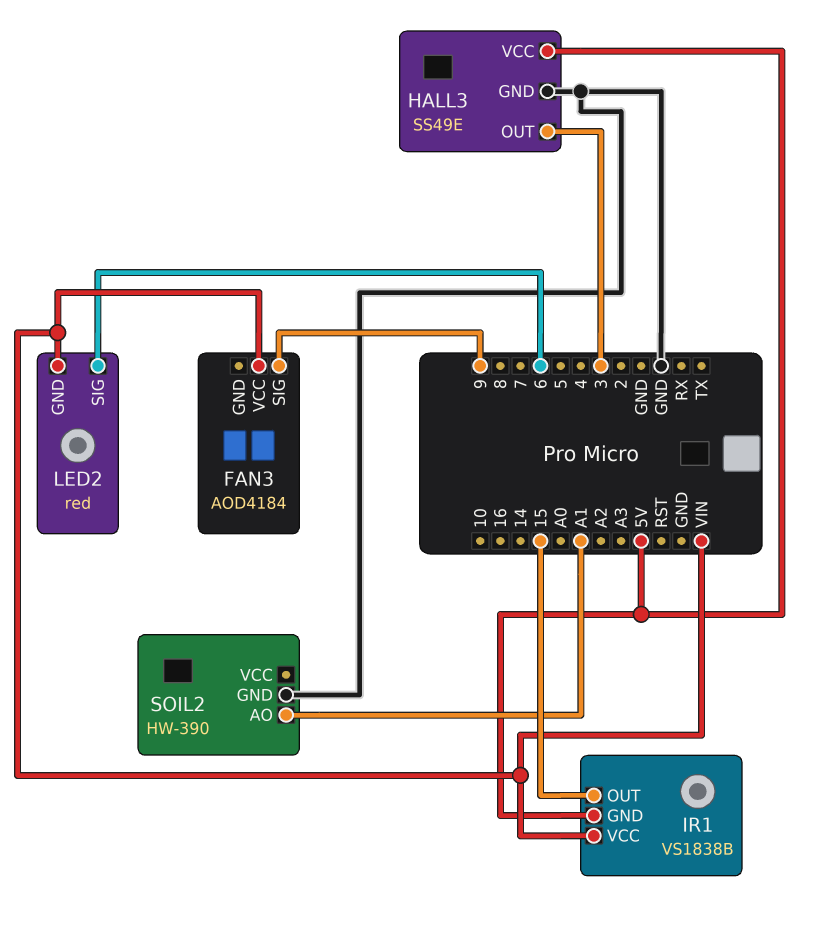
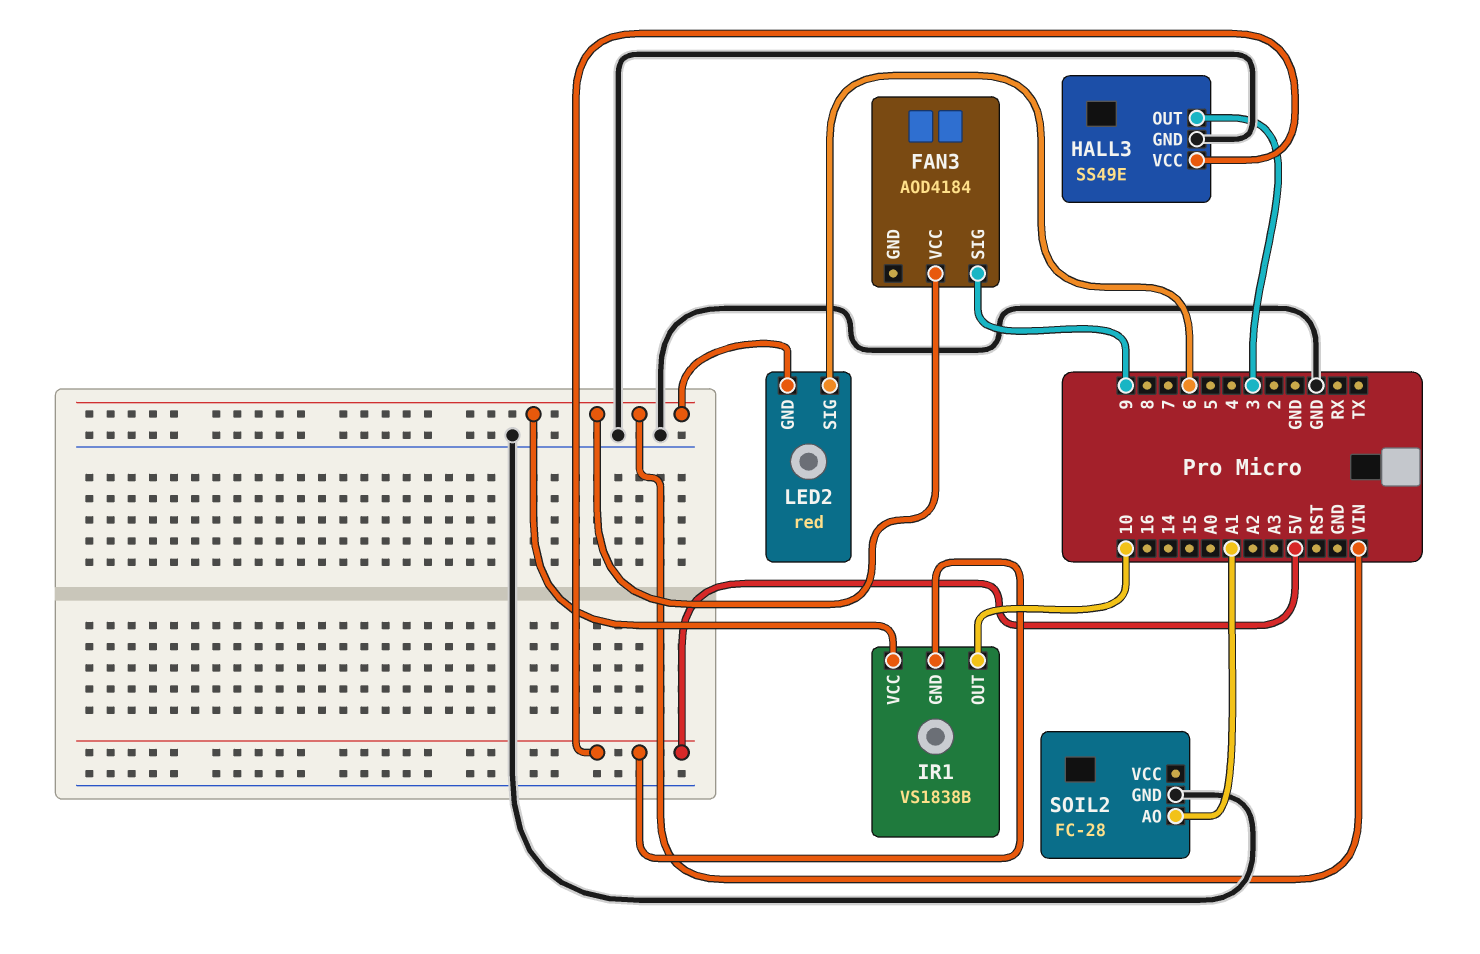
IR1 pin OUT: 15 -> 10
SOIL2: HW-390 -> FC-28

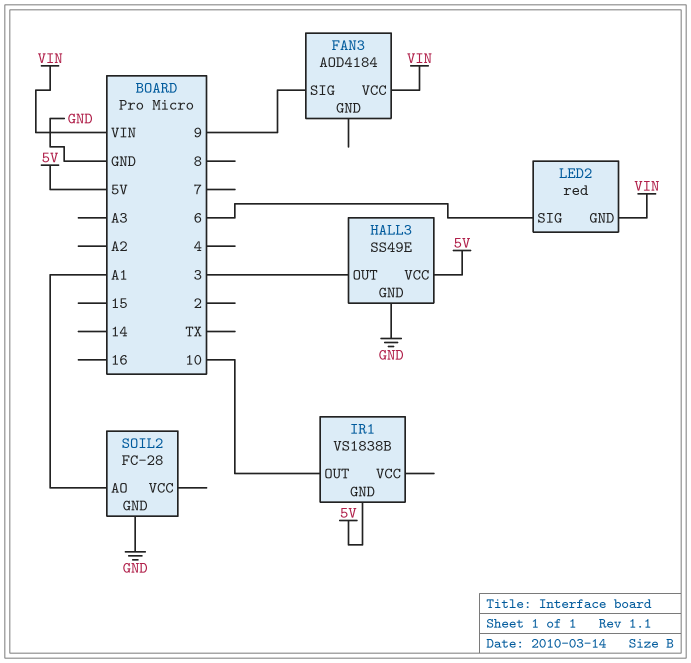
IR1 pin VCC: VIN -> none

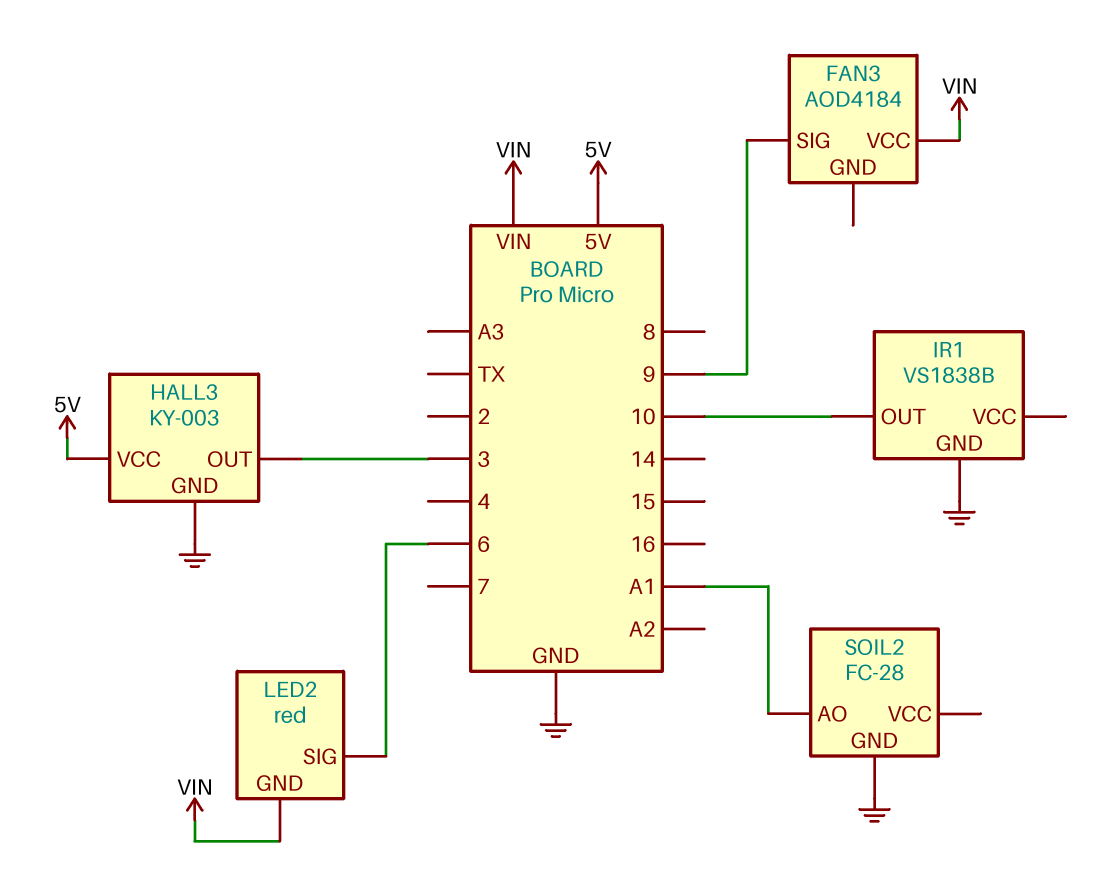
HALL3: SS49E -> KY-003
IR1 pin GND: 5V -> GND

